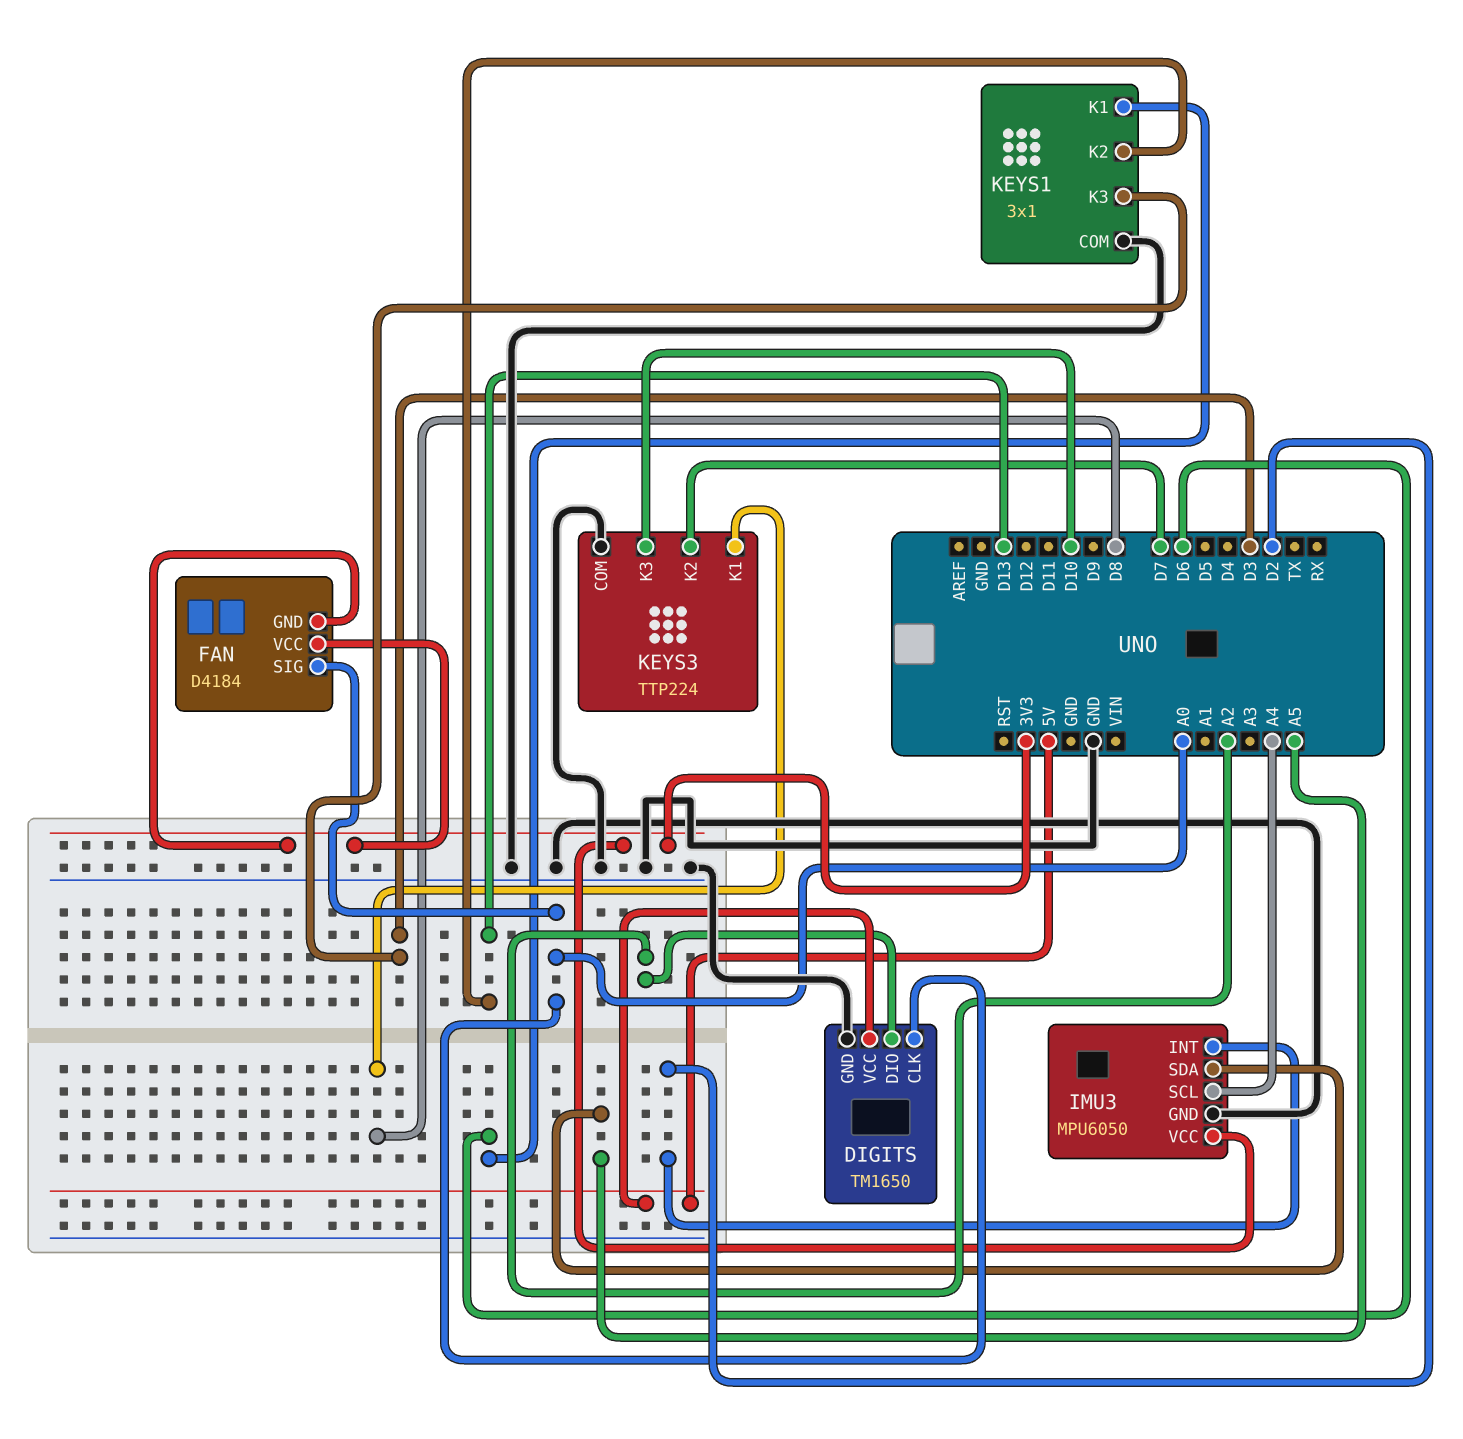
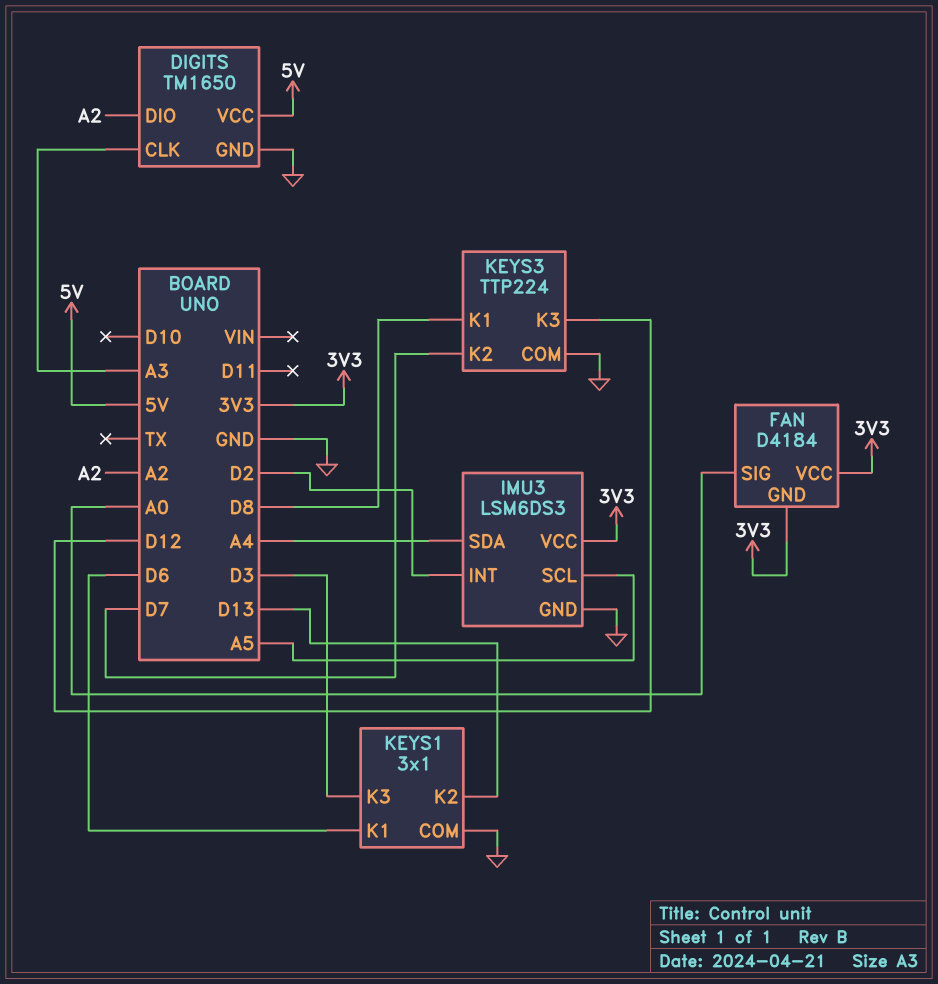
DIGITS pin CLK: A0 -> A3
IMU3: MPU6050 -> LSM6DS3
IMU3 pin SCL: A4 -> A5
IMU3 pin SDA: A5 -> A4
KEYS3 pin K3: D10 -> D12

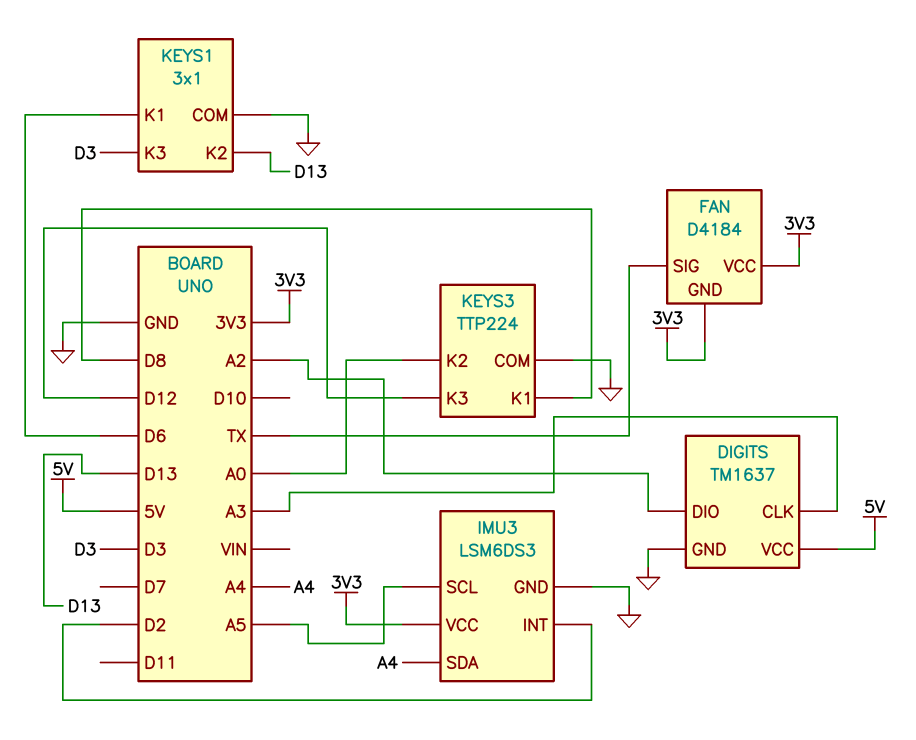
DIGITS: TM1650 -> TM1637
FAN pin SIG: A0 -> TX
KEYS3 pin K2: D7 -> A0

